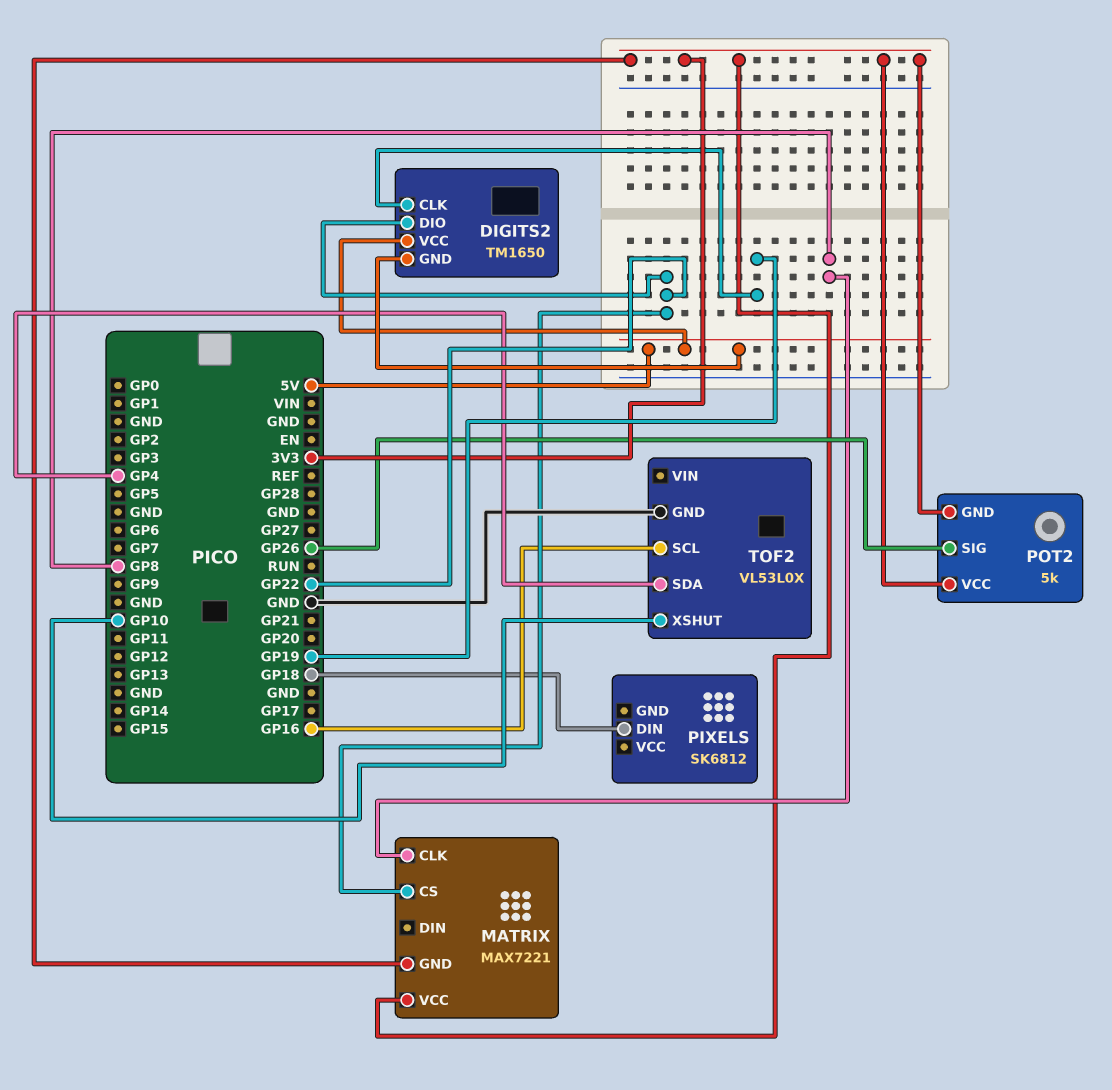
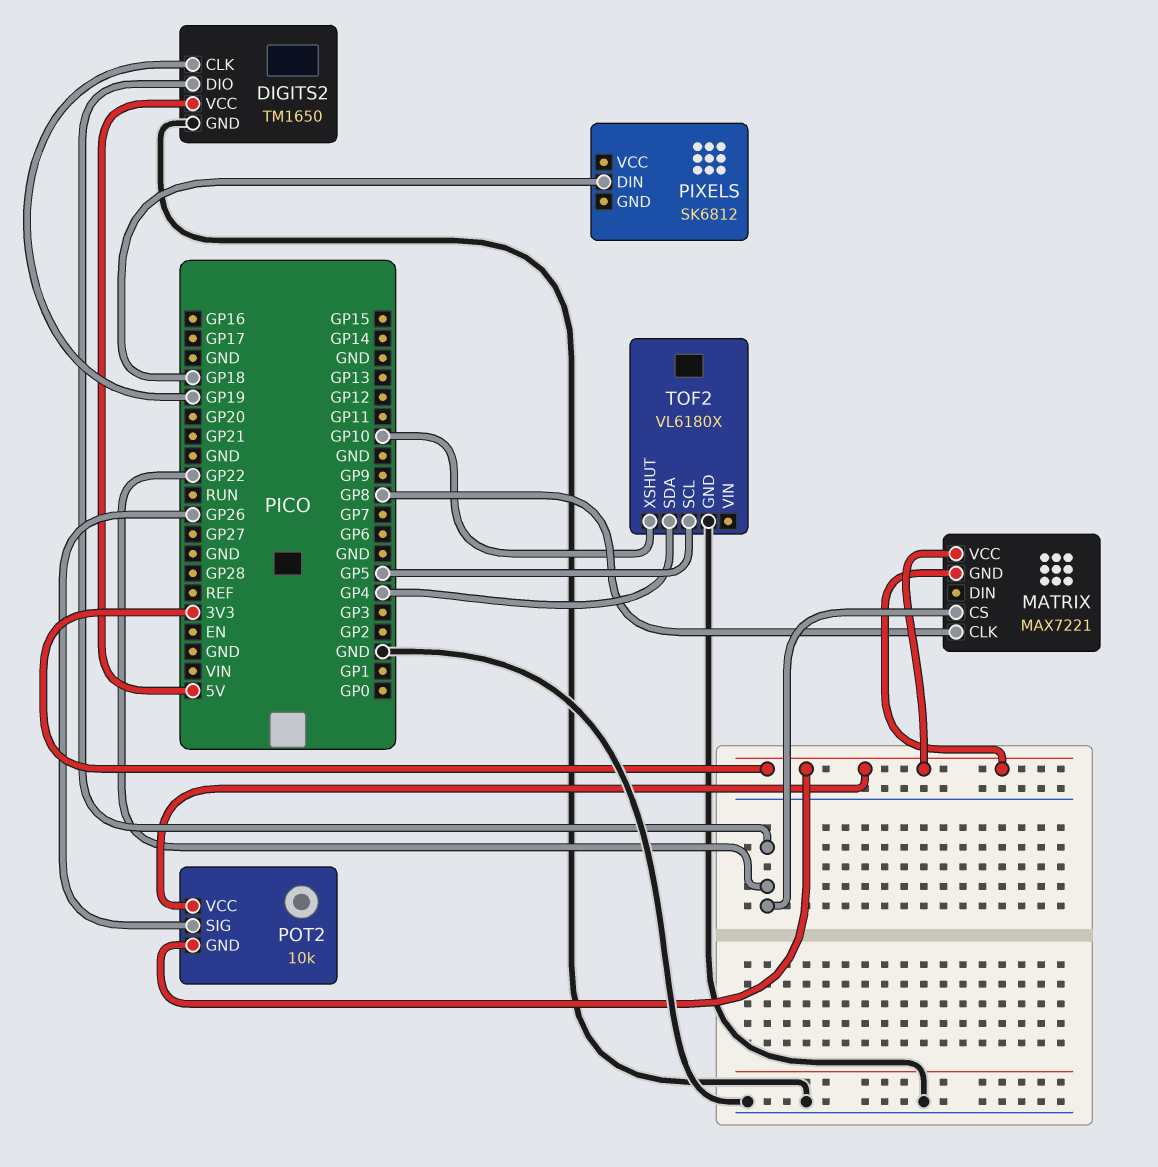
DIGITS2 pin GND: 5V -> GND
POT2: 5k -> 10k
TOF2: VL53L0X -> VL6180X
TOF2 pin SCL: GP16 -> GP5

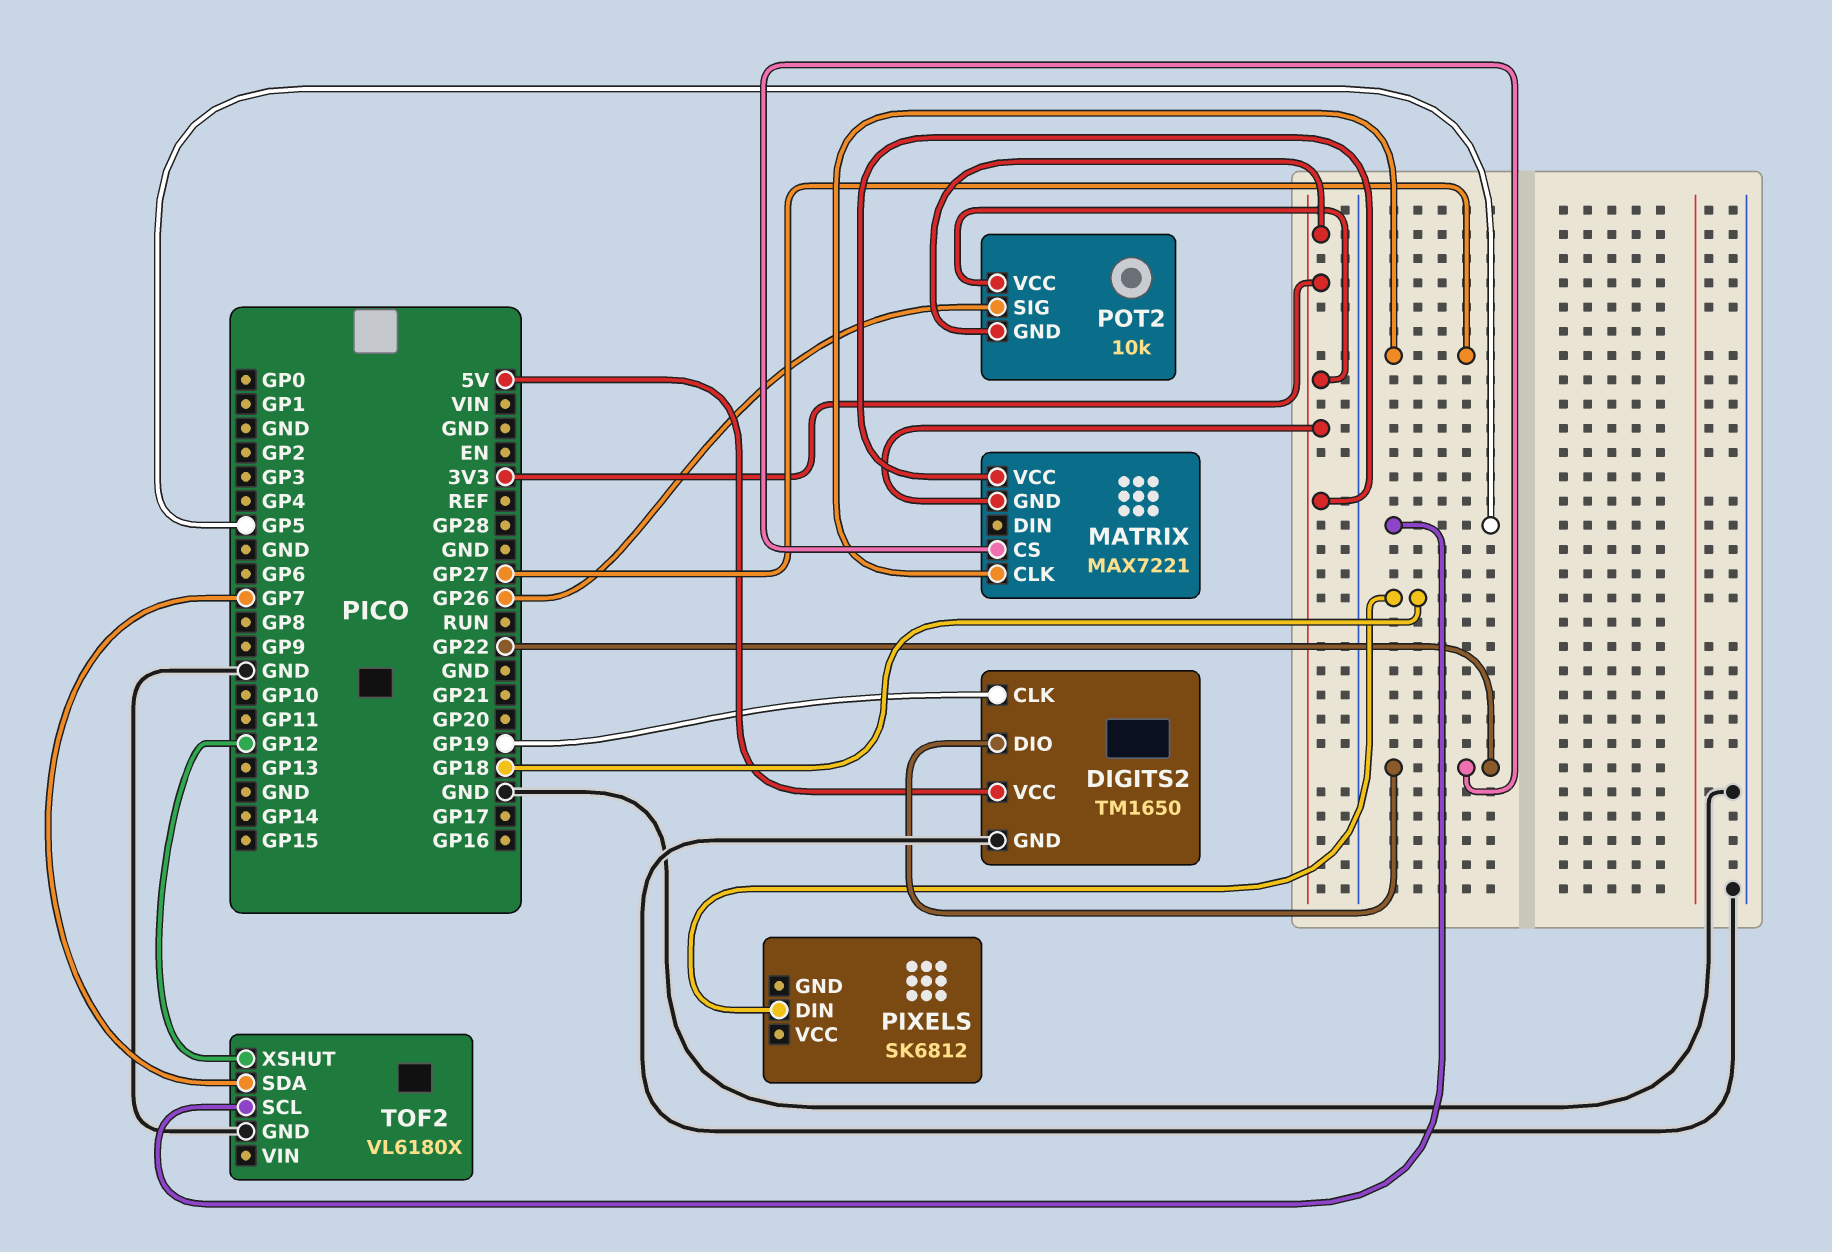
MATRIX pin CLK: GP8 -> GP27
TOF2 pin SDA: GP4 -> GP7
TOF2 pin XSHUT: GP10 -> GP12

